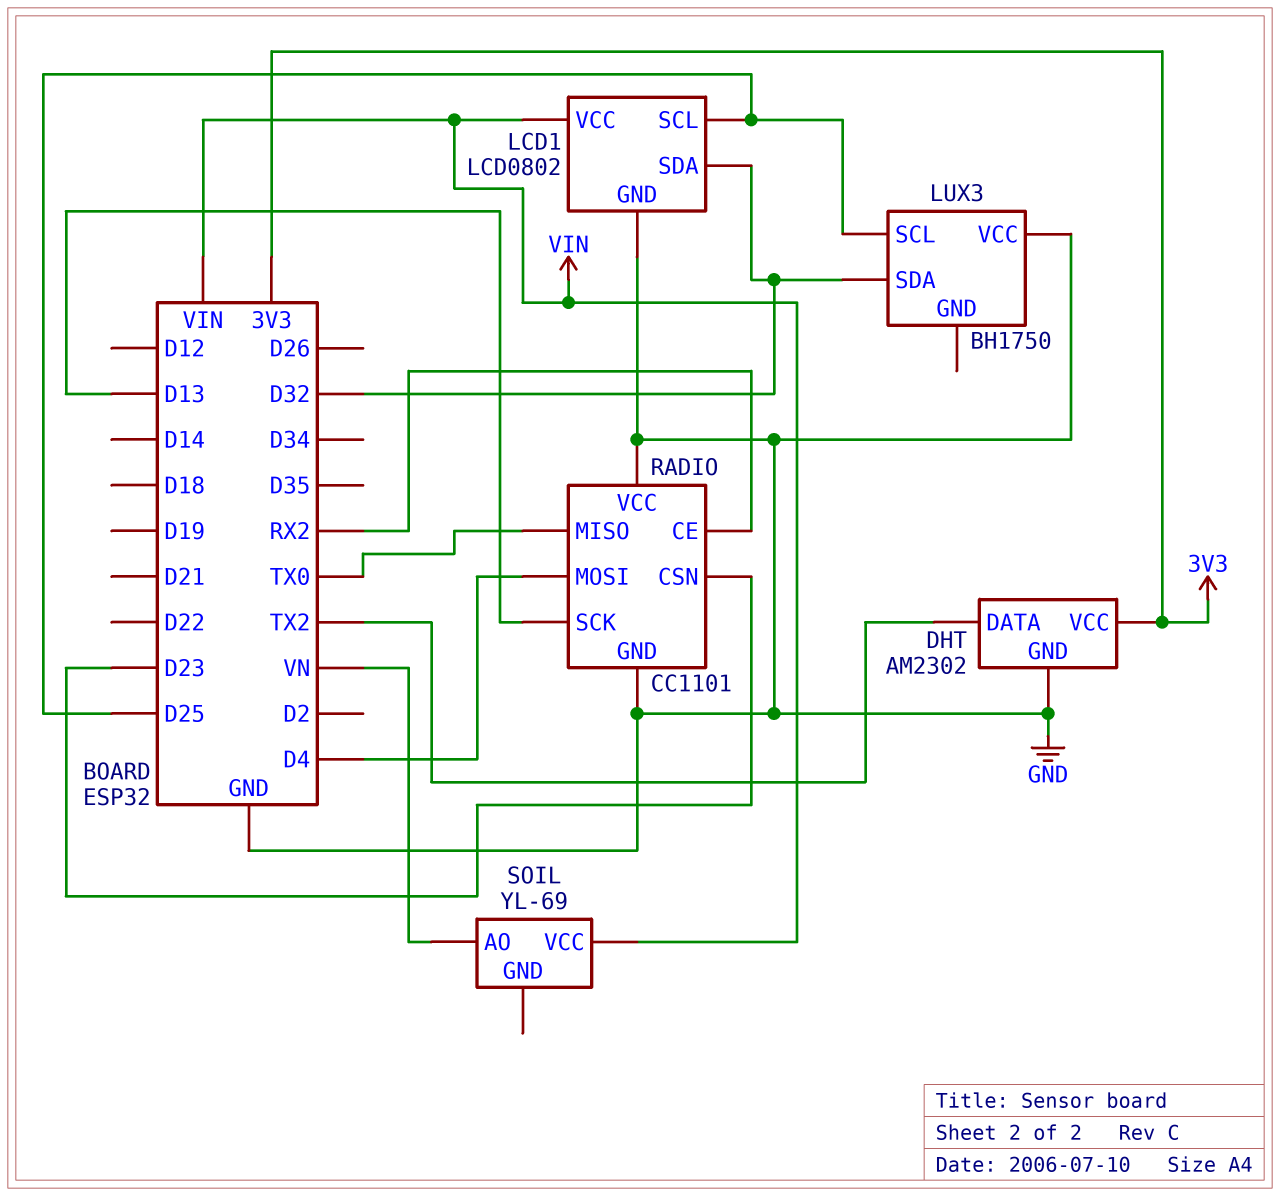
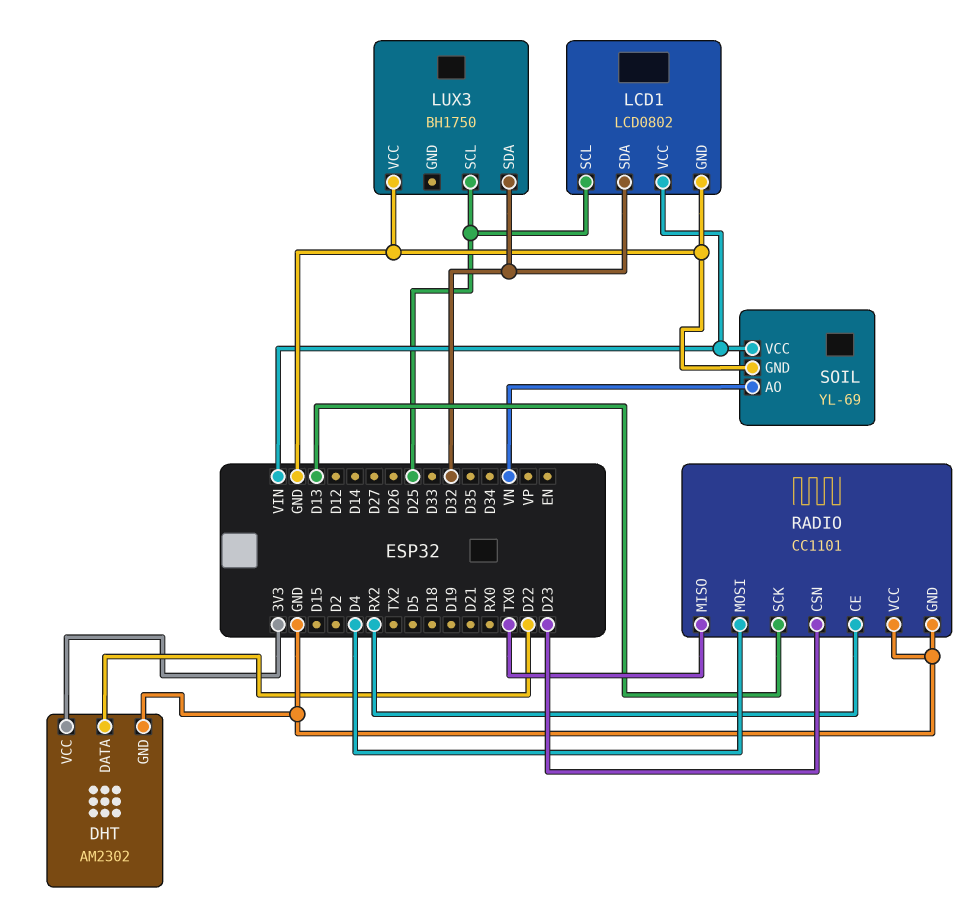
DHT pin DATA: TX2 -> D22
SOIL pin GND: none -> GND

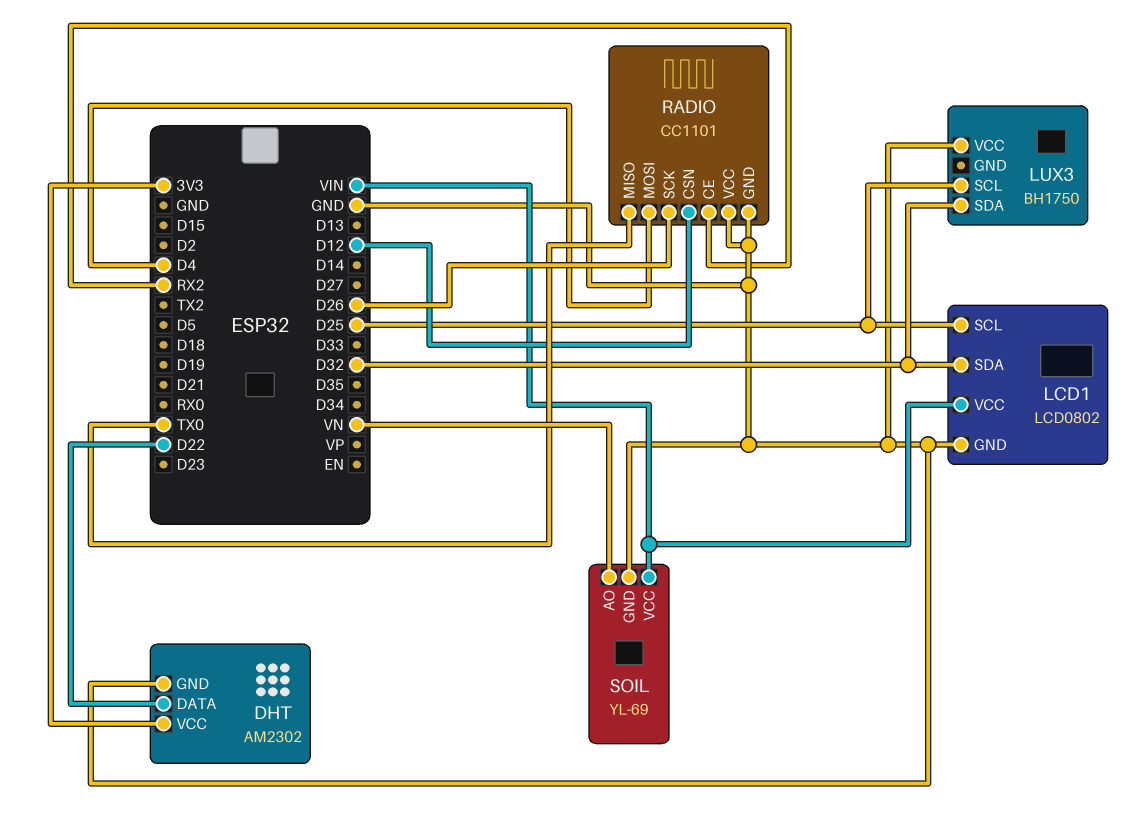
RADIO pin CSN: D23 -> D12
RADIO pin SCK: D13 -> D26

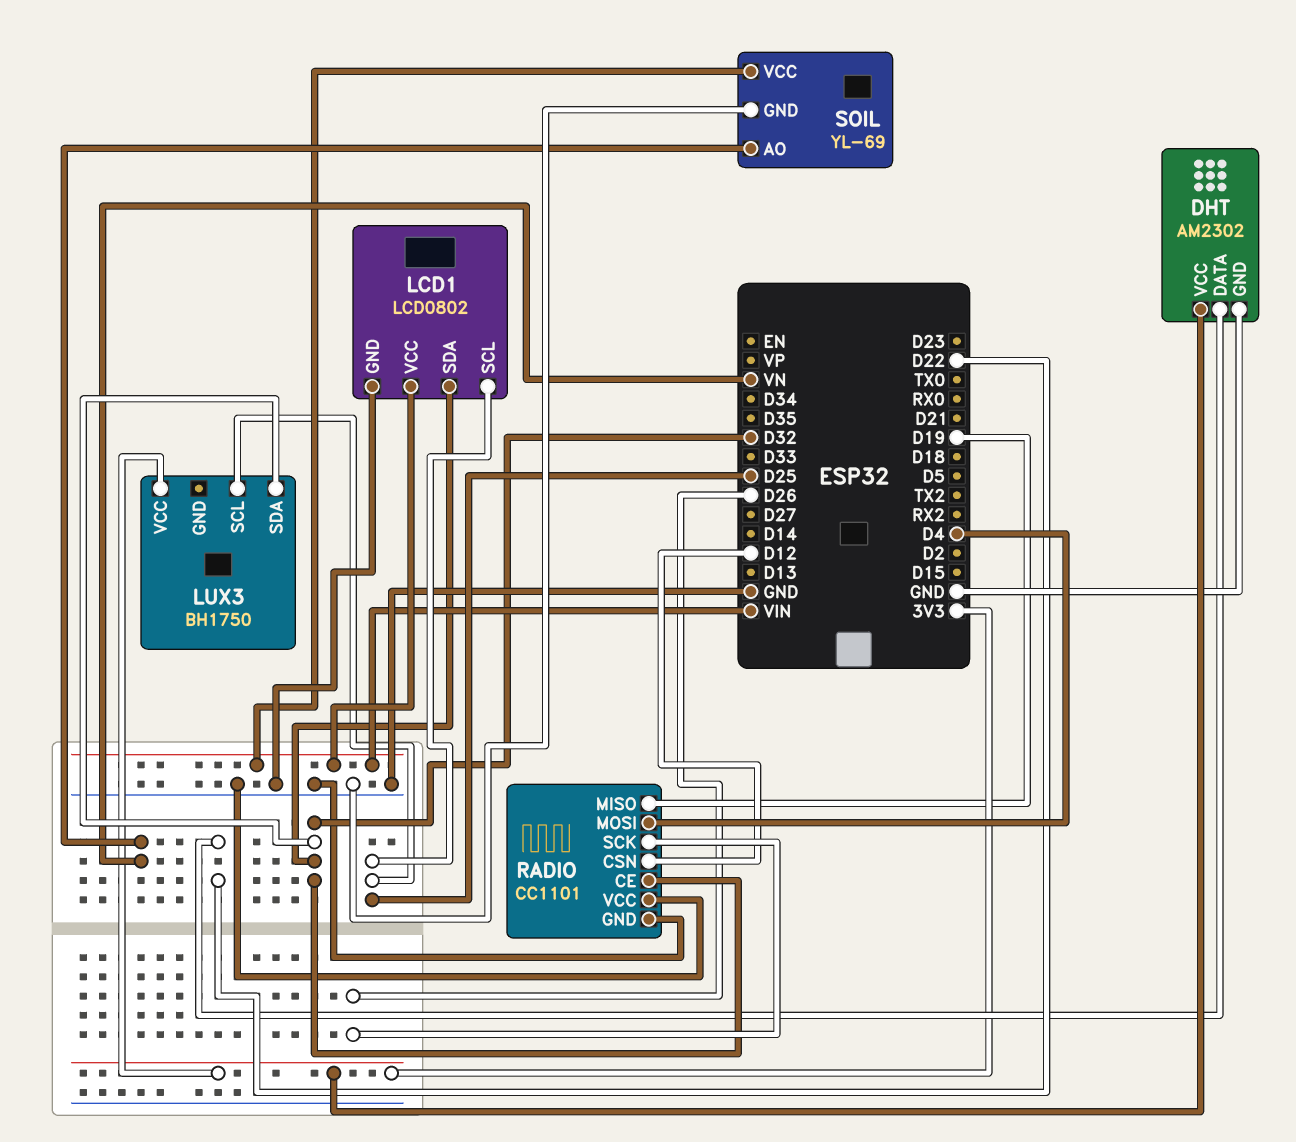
LUX3 pin VCC: GND -> 3V3
RADIO pin CE: RX2 -> D32
RADIO pin MISO: TX0 -> D19

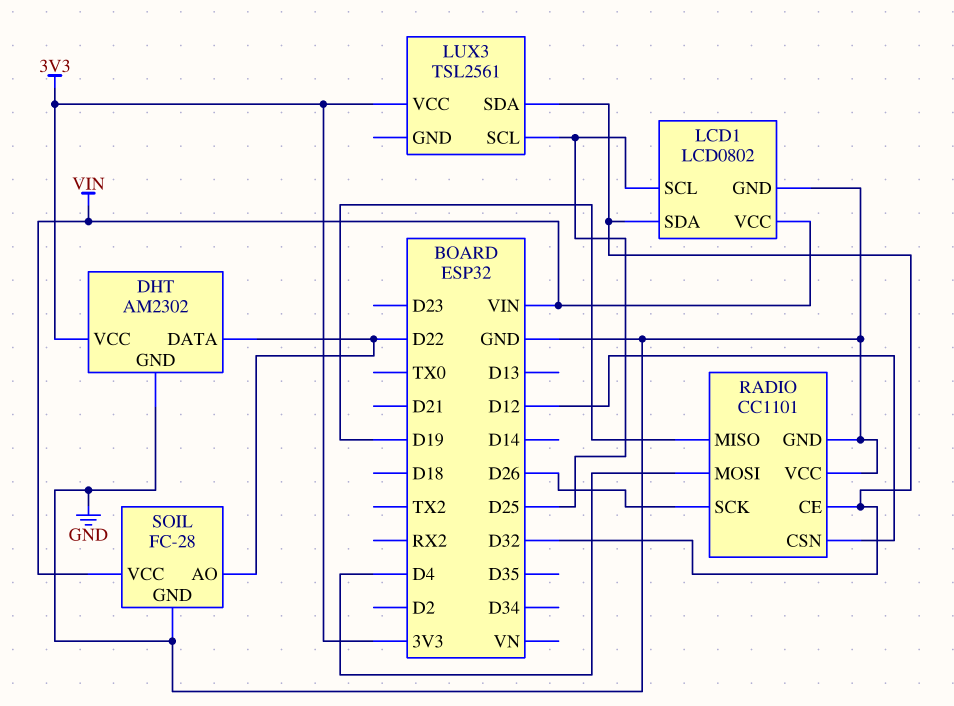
LUX3: BH1750 -> TSL2561
SOIL: YL-69 -> FC-28
SOIL pin AO: VN -> D22

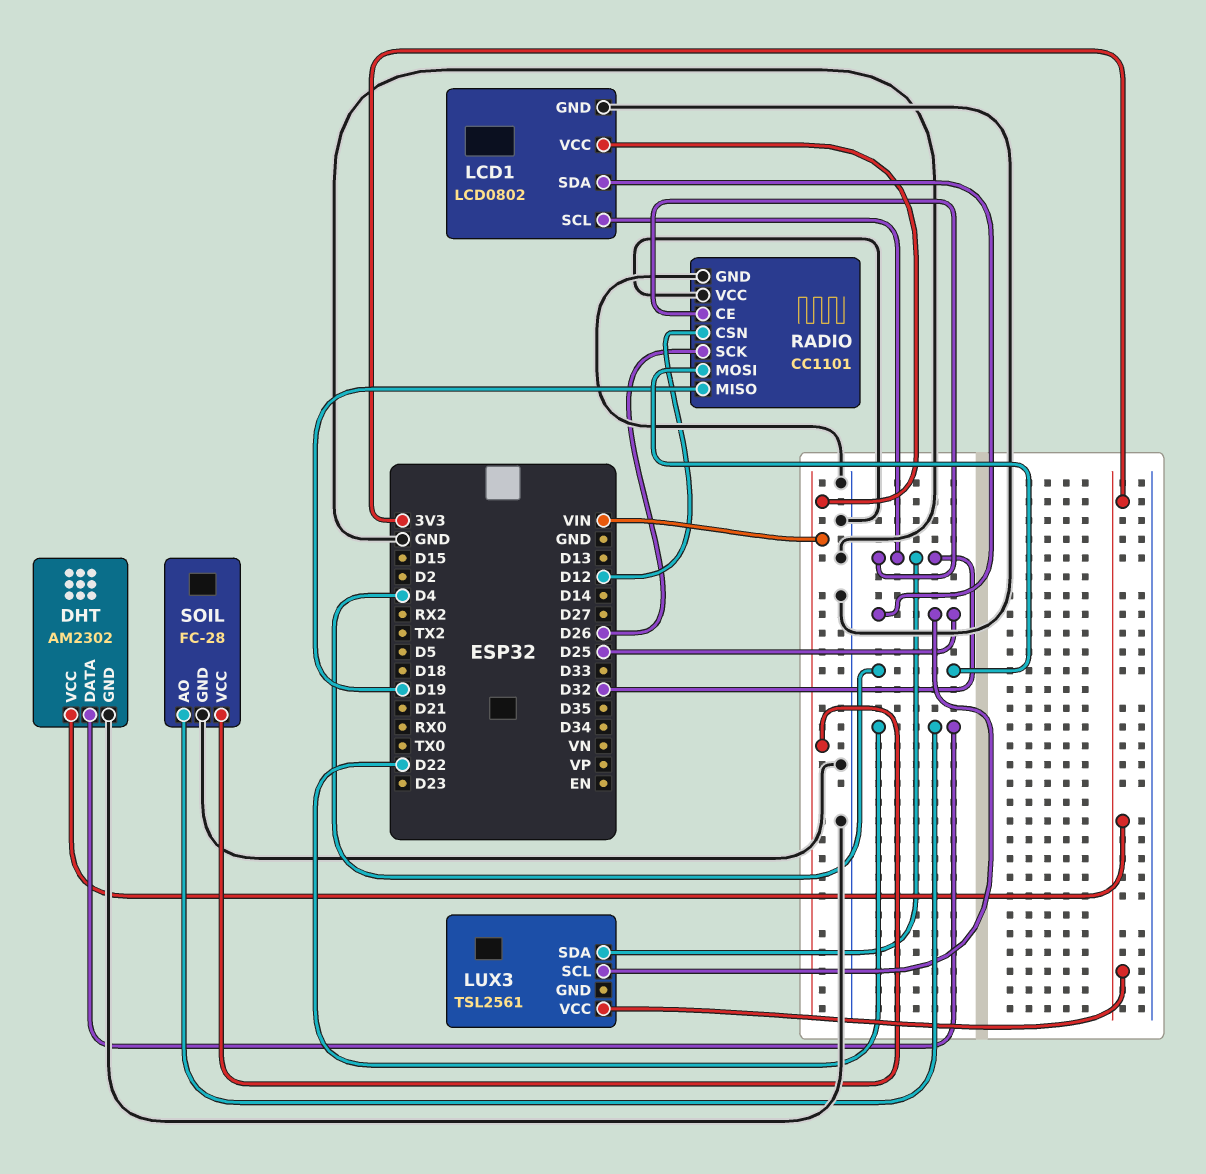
LCD1 pin SCL: D25 -> D32
LCD1 pin SDA: D32 -> D25

